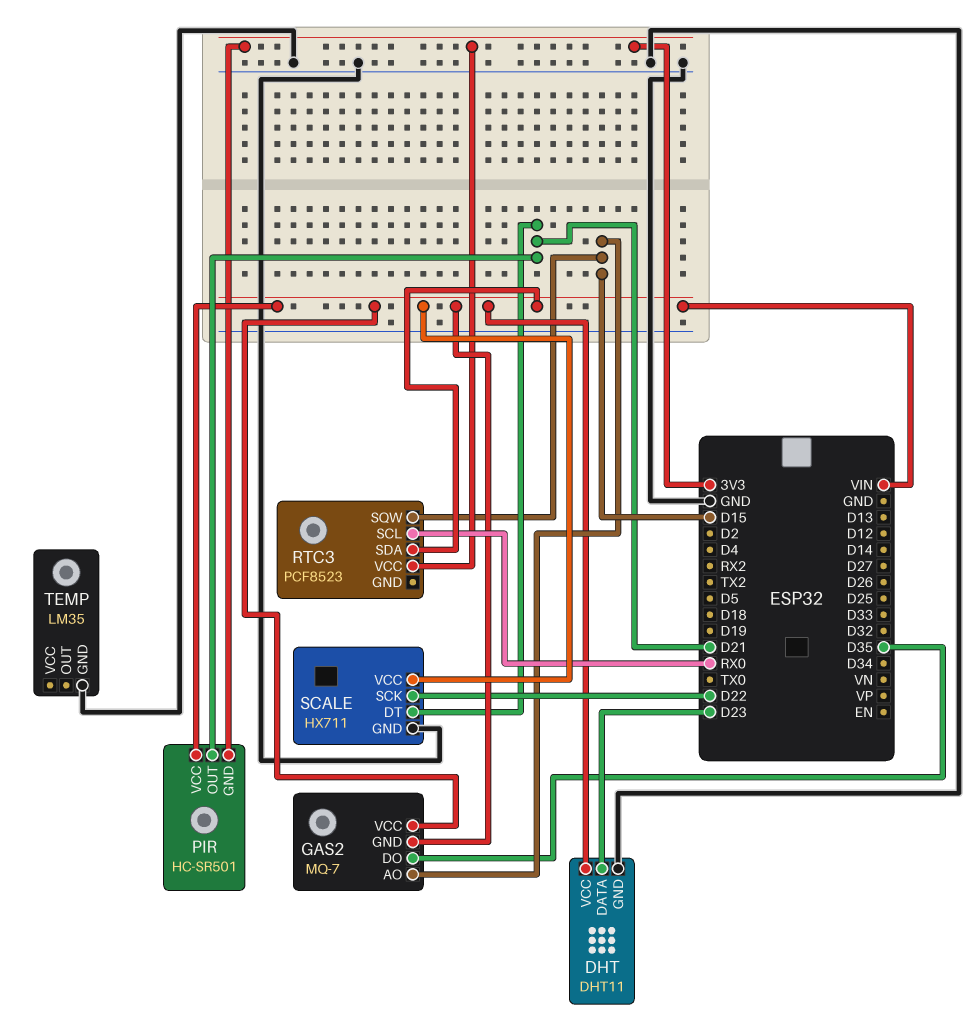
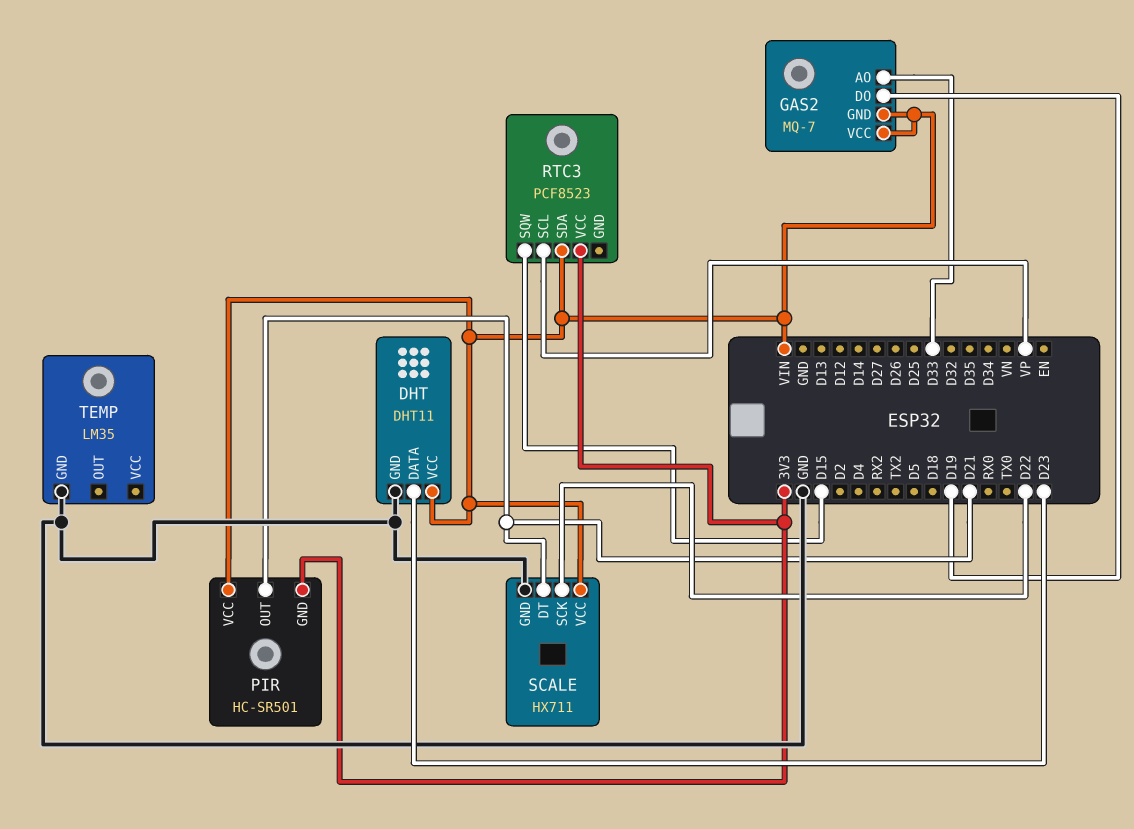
GAS2 pin AO: D15 -> D33
GAS2 pin DO: D35 -> D19
RTC3 pin SCL: RX0 -> VP

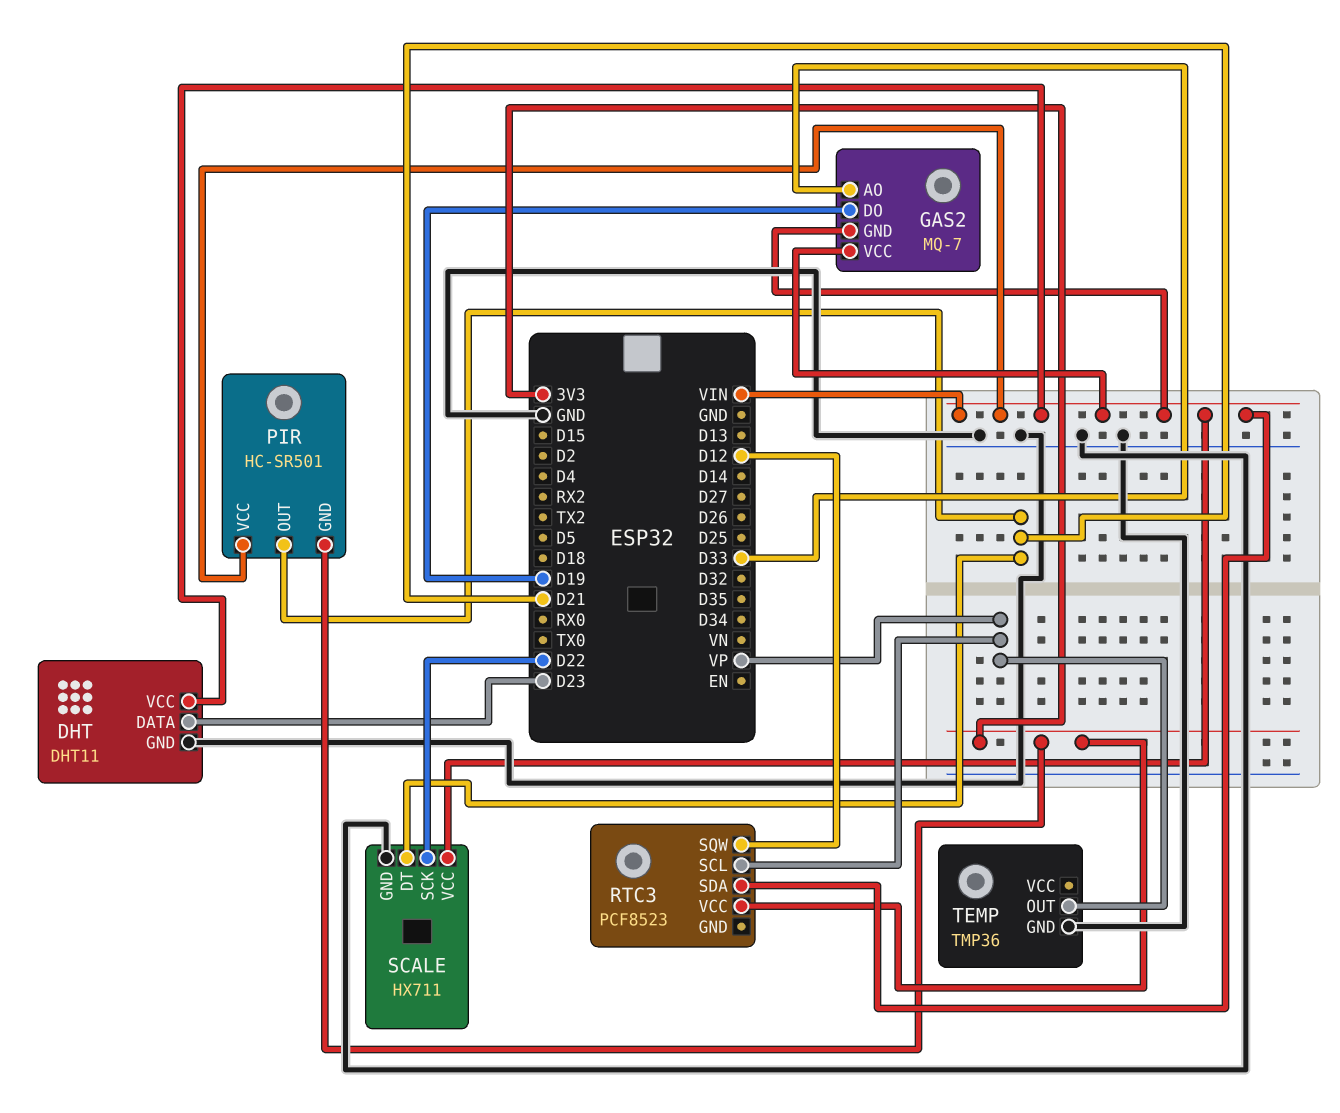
RTC3 pin SQW: D15 -> D12
TEMP: LM35 -> TMP36
TEMP pin OUT: none -> VP

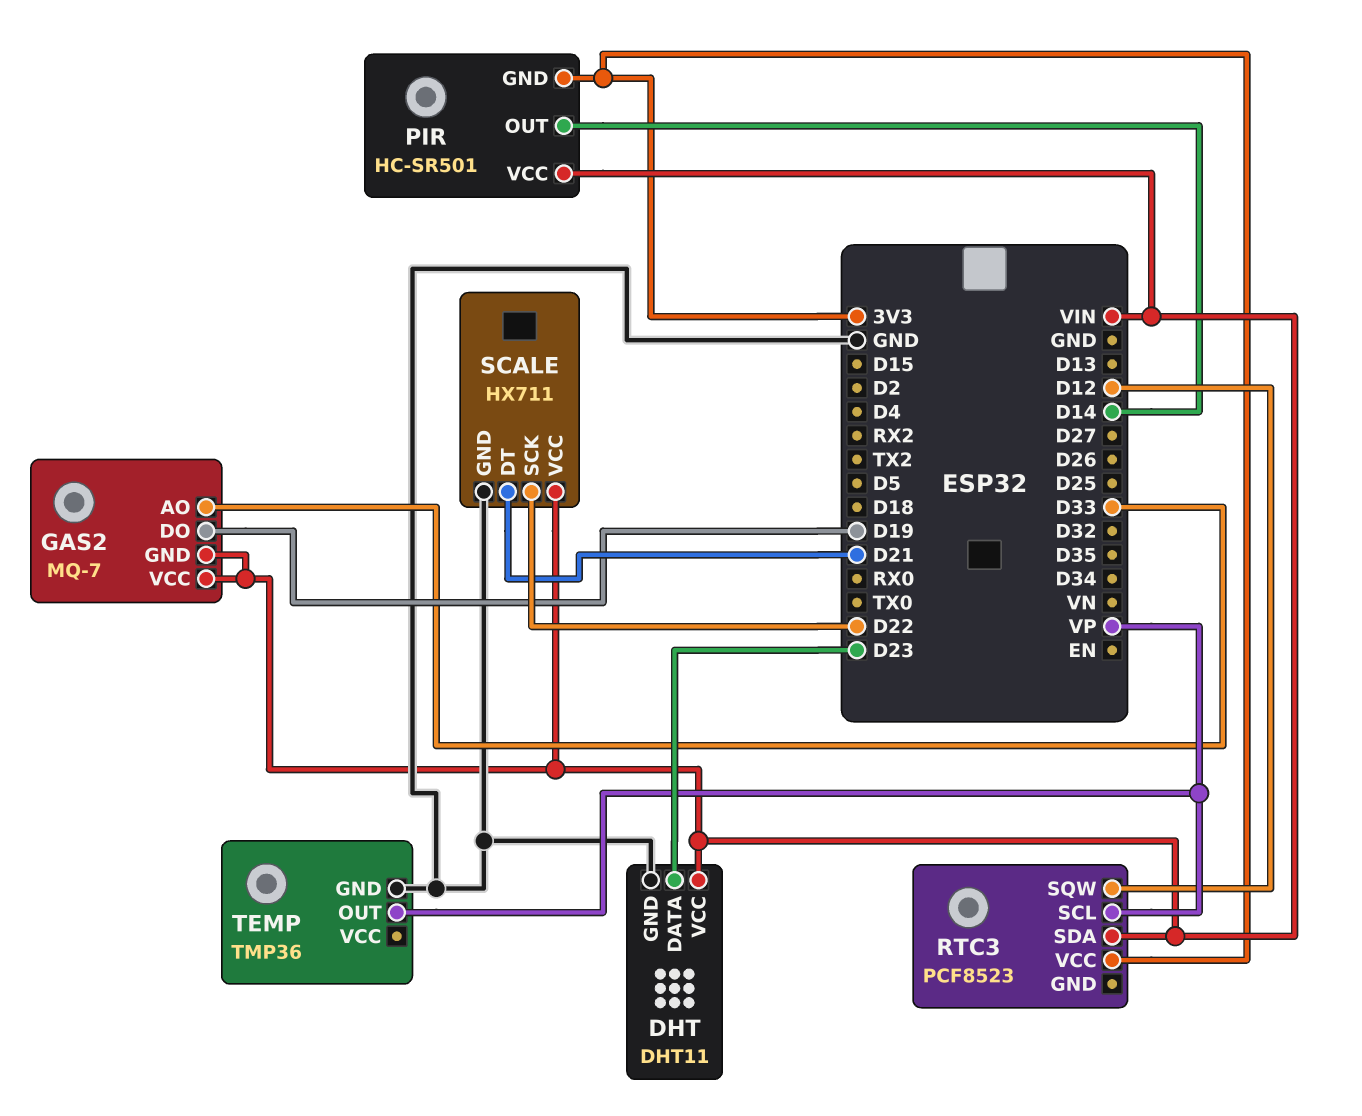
PIR pin OUT: D21 -> D14

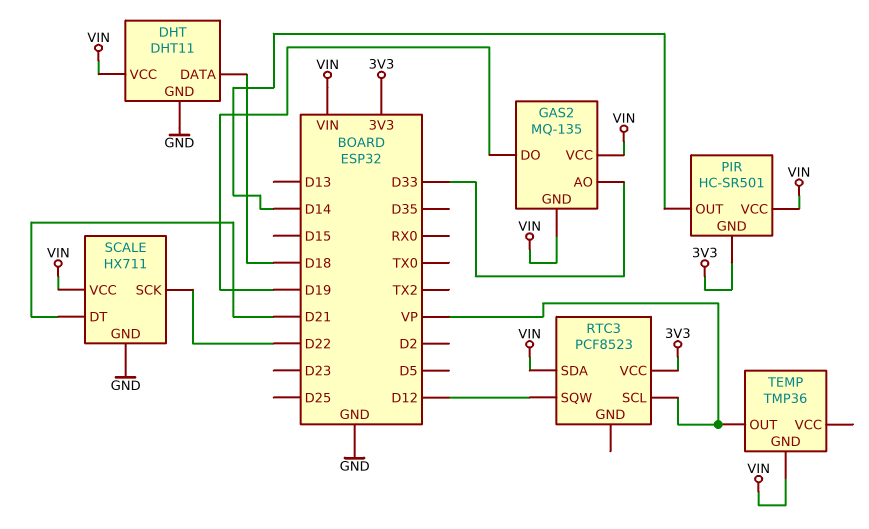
DHT pin DATA: D23 -> D18
GAS2: MQ-7 -> MQ-135
TEMP pin GND: GND -> VIN

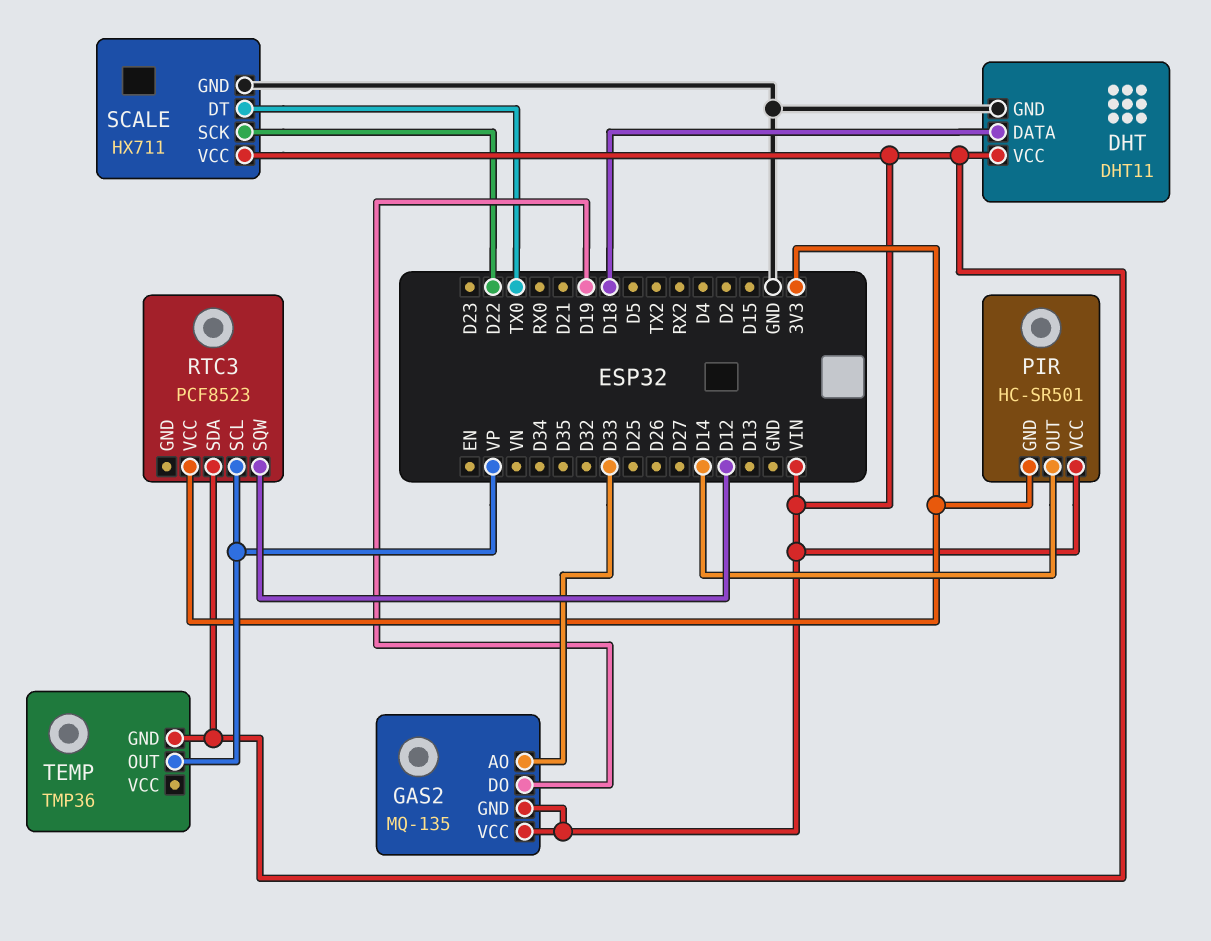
SCALE pin DT: D21 -> TX0

